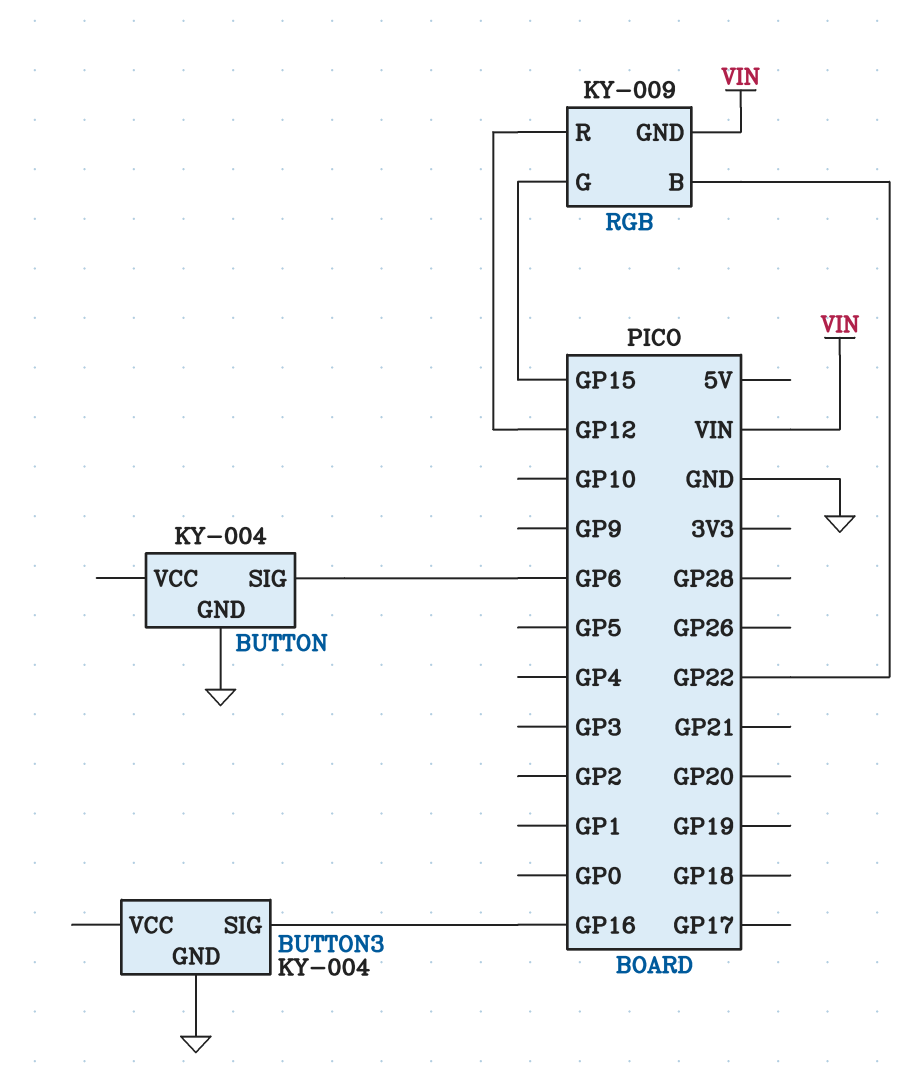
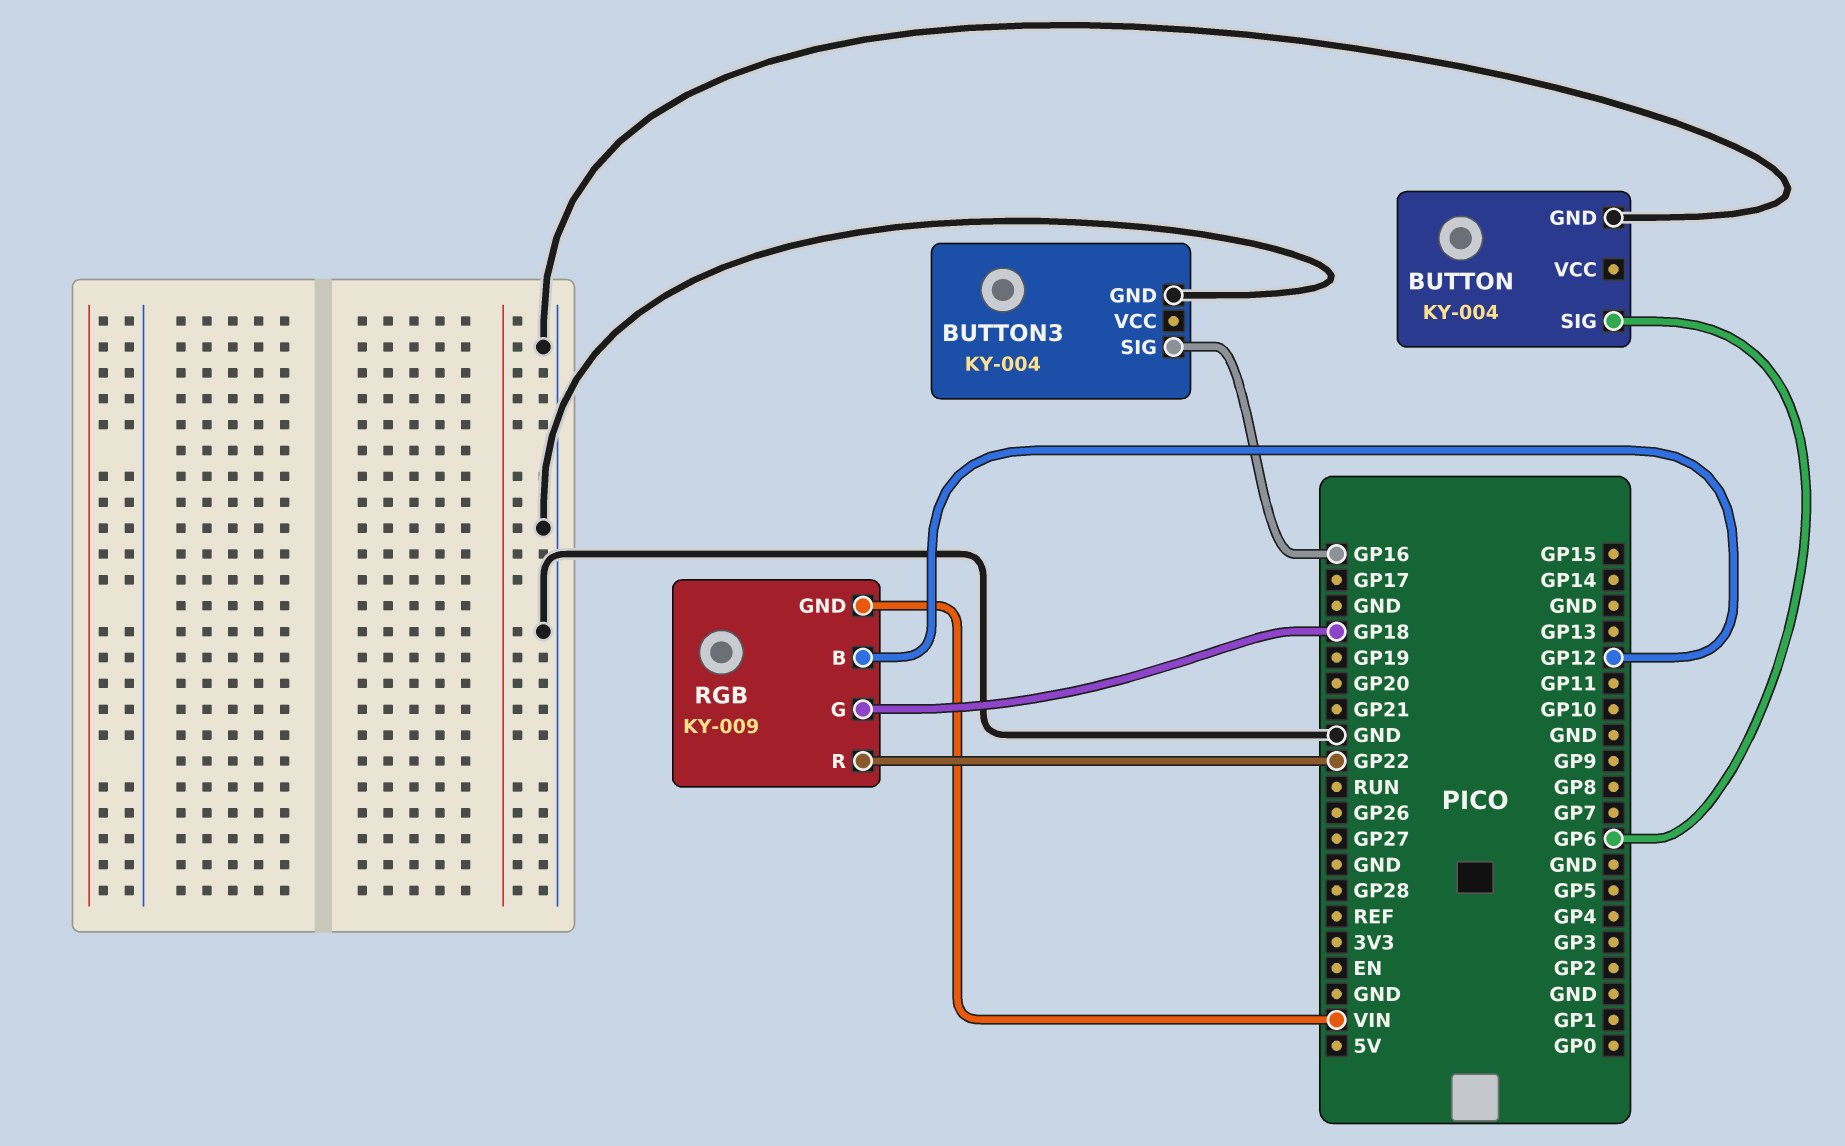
RGB pin B: GP22 -> GP12
RGB pin G: GP15 -> GP18
RGB pin R: GP12 -> GP22

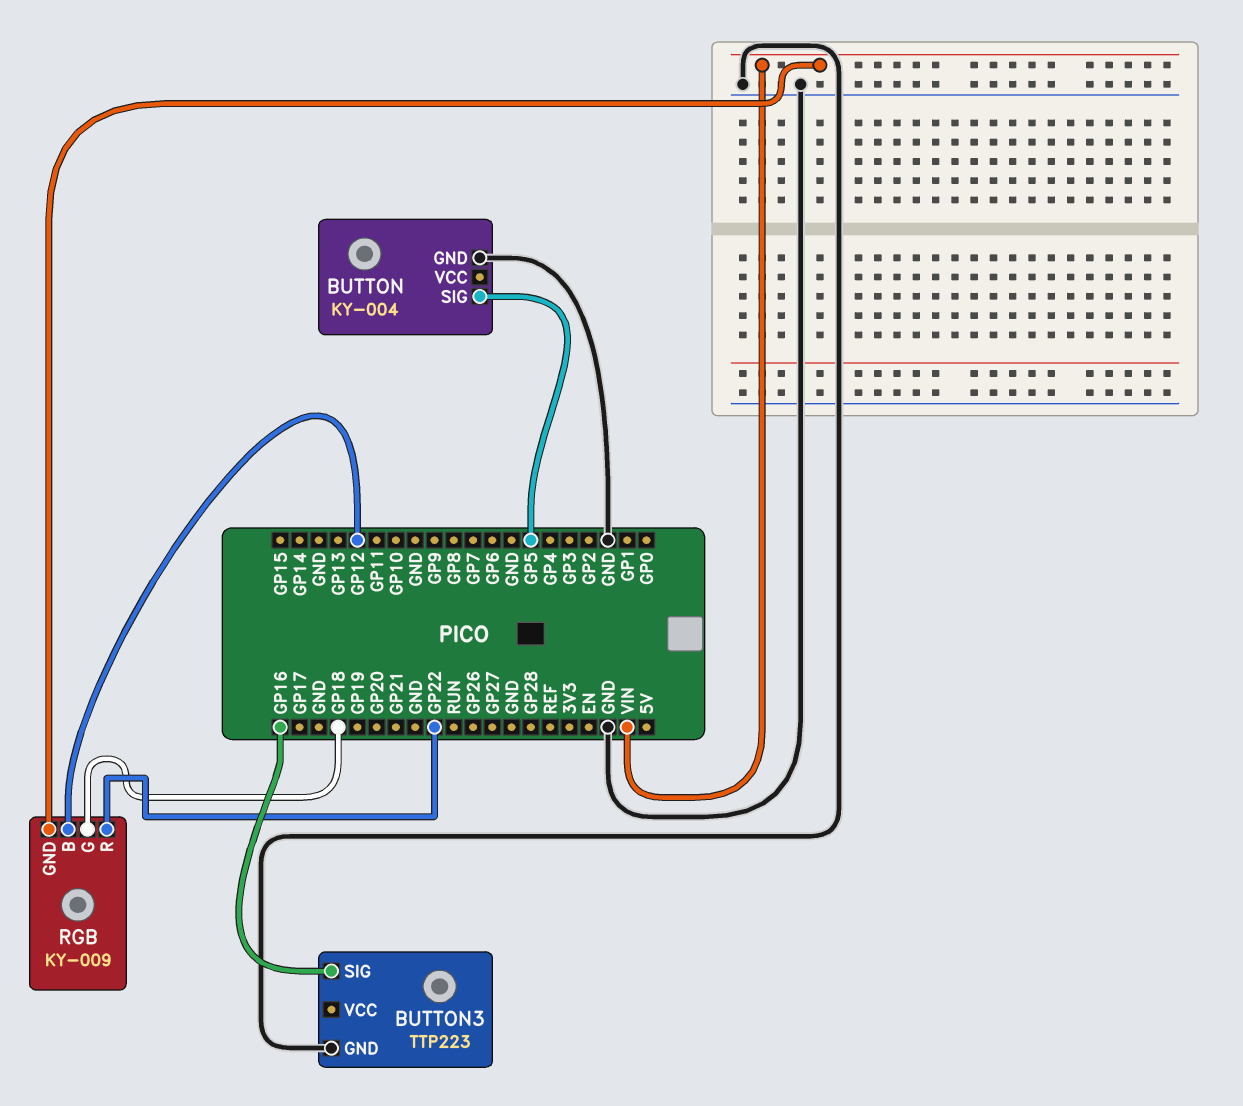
BUTTON pin SIG: GP6 -> GP5
BUTTON3: KY-004 -> TTP223

